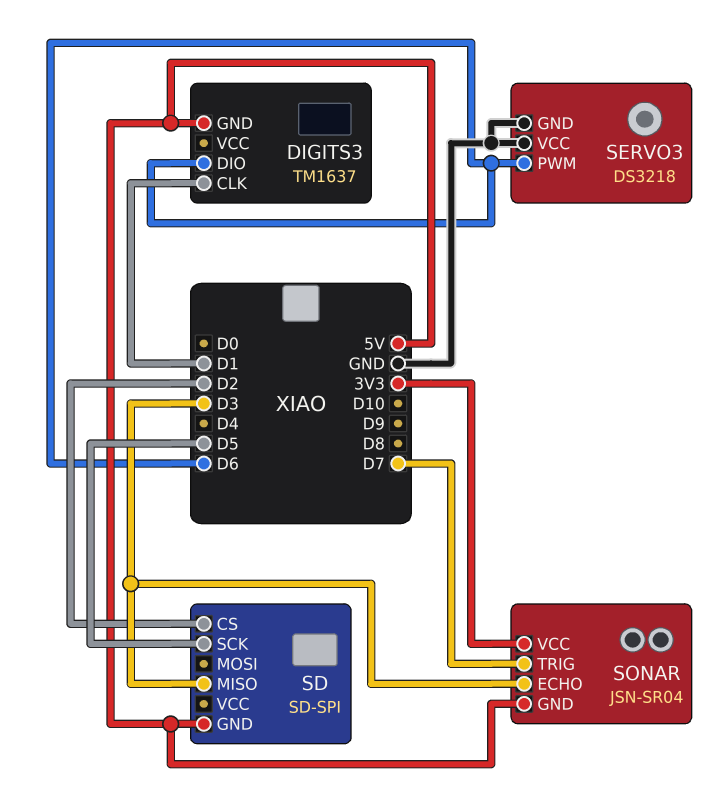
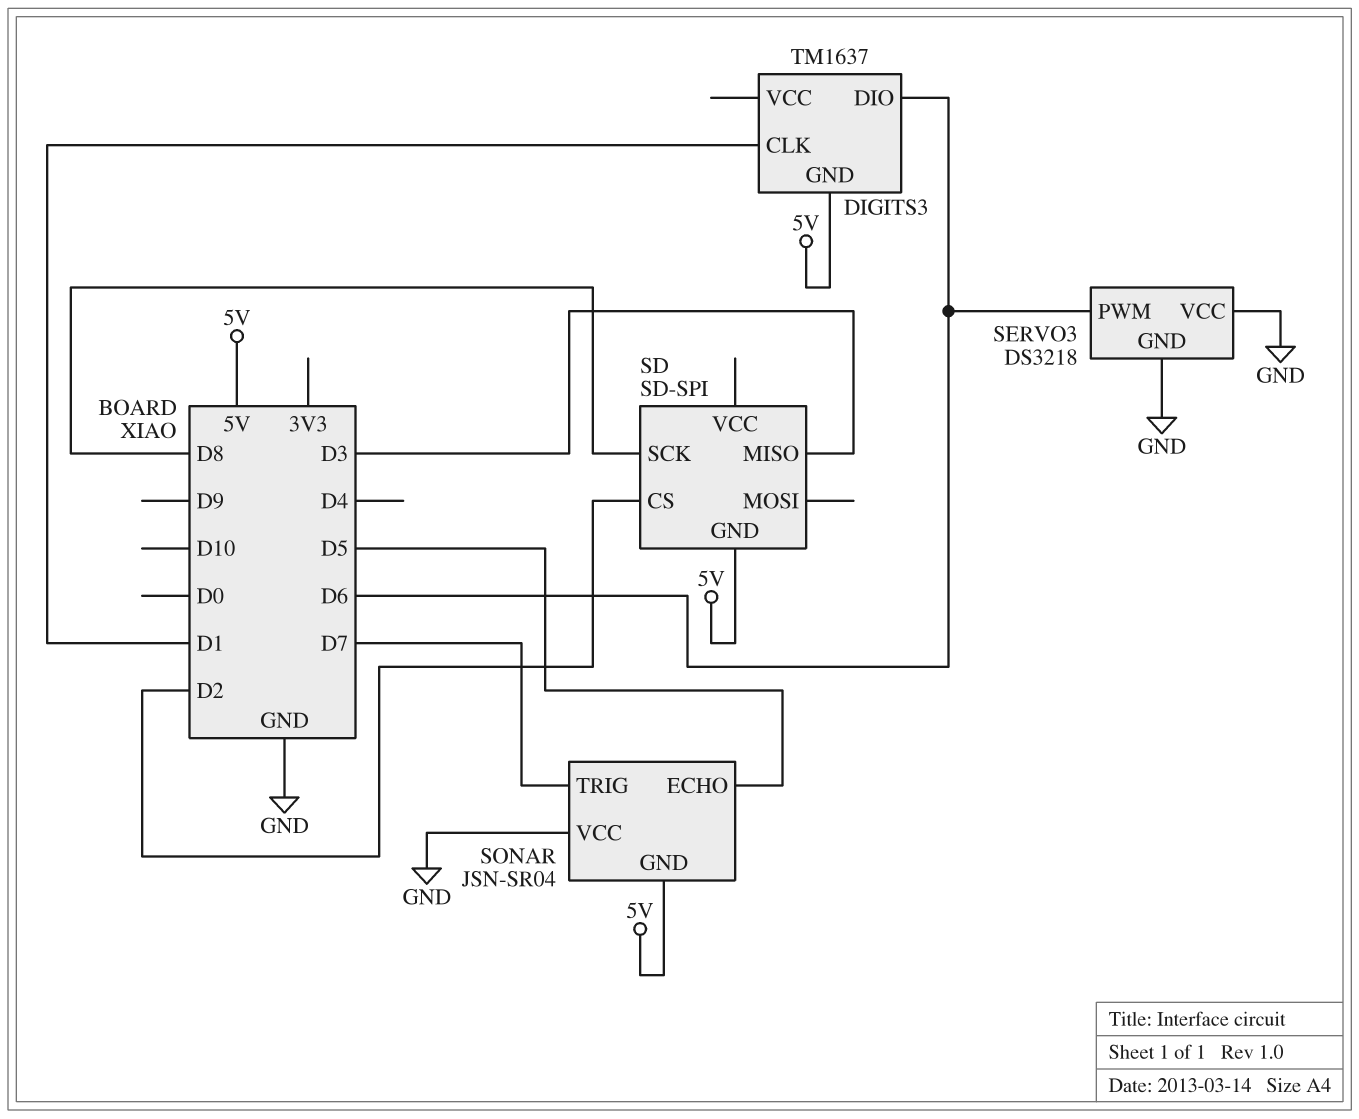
SD pin SCK: D5 -> D8
SONAR pin ECHO: D3 -> D5
SONAR pin VCC: 3V3 -> GND

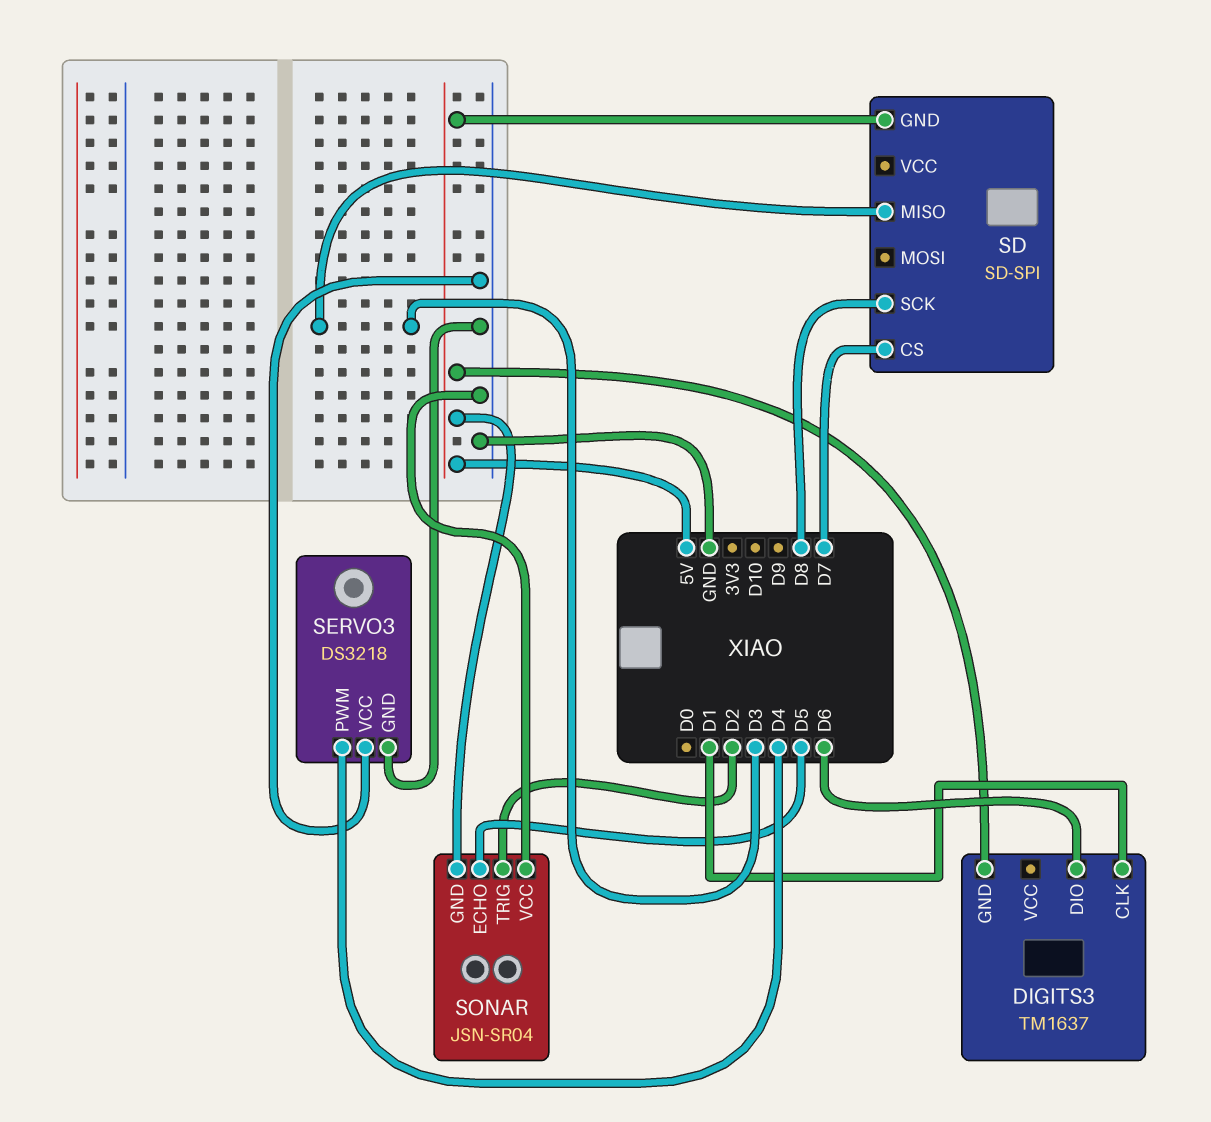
SD pin CS: D2 -> D7
SERVO3 pin PWM: D6 -> D4
SONAR pin TRIG: D7 -> D2

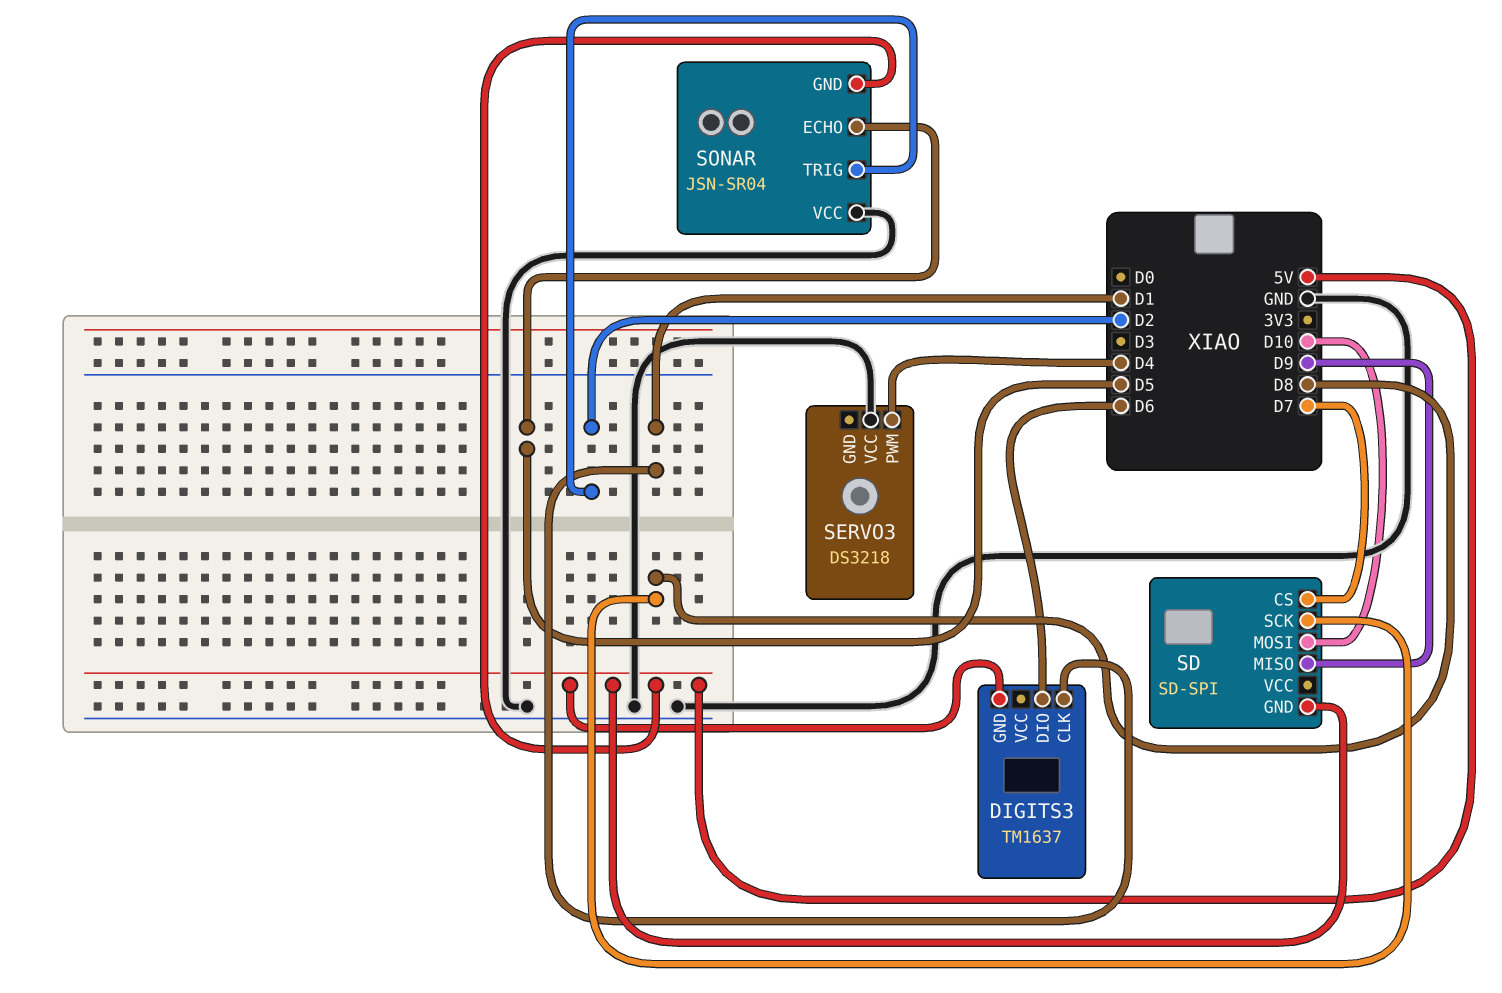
SD pin MISO: D3 -> D9
SD pin MOSI: none -> D10
SERVO3 pin GND: GND -> none

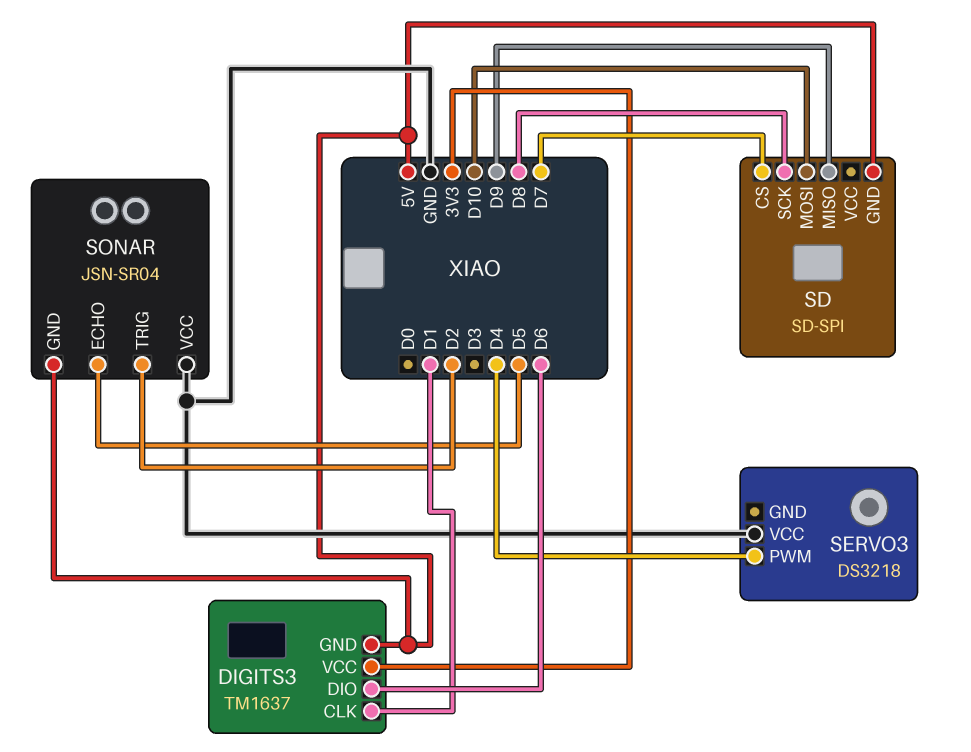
DIGITS3 pin VCC: none -> 3V3

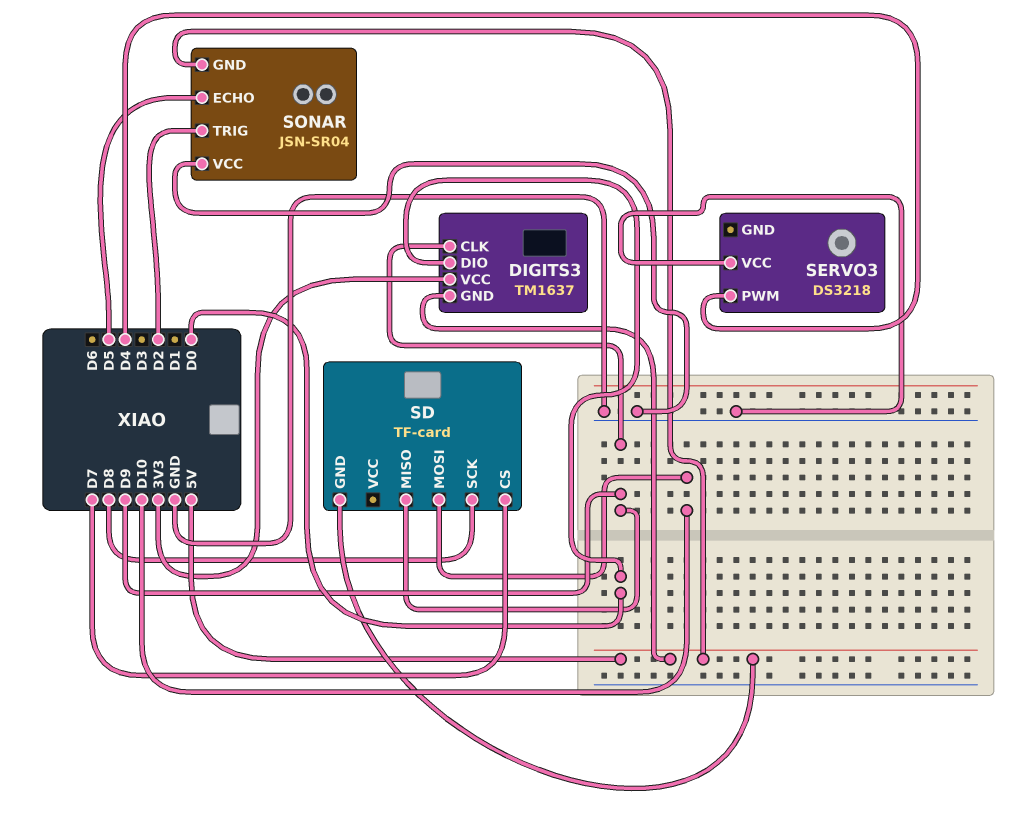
DIGITS3 pin CLK: D1 -> D9
DIGITS3 pin DIO: D6 -> D0
SD: SD-SPI -> TF-card

